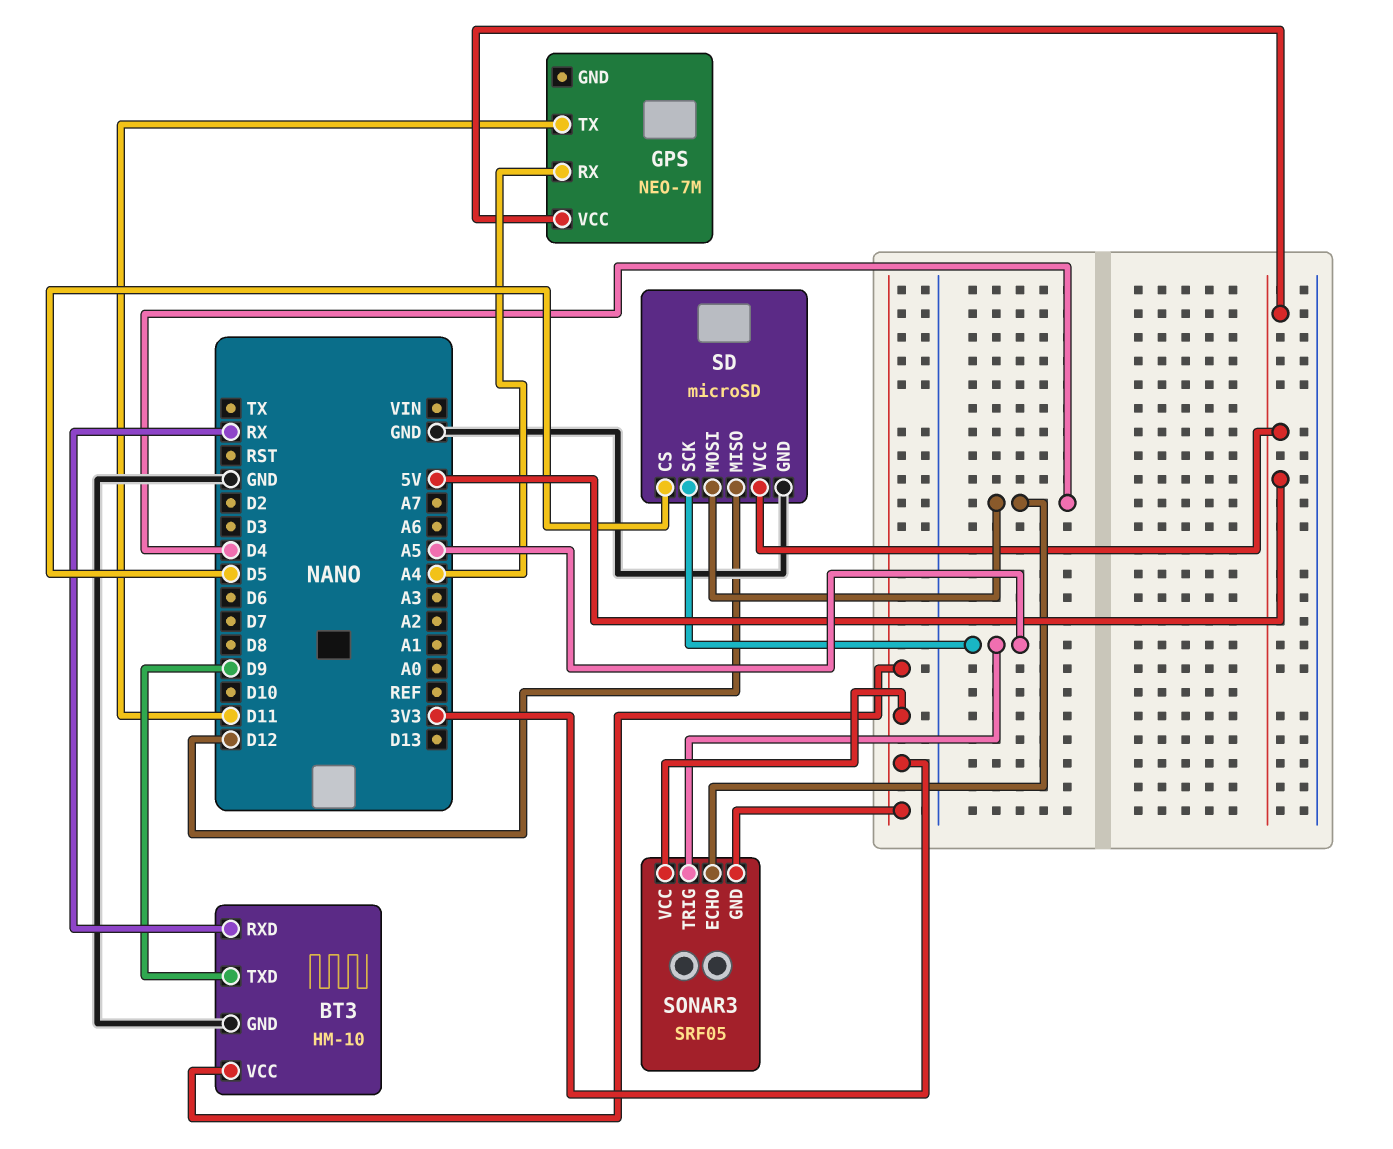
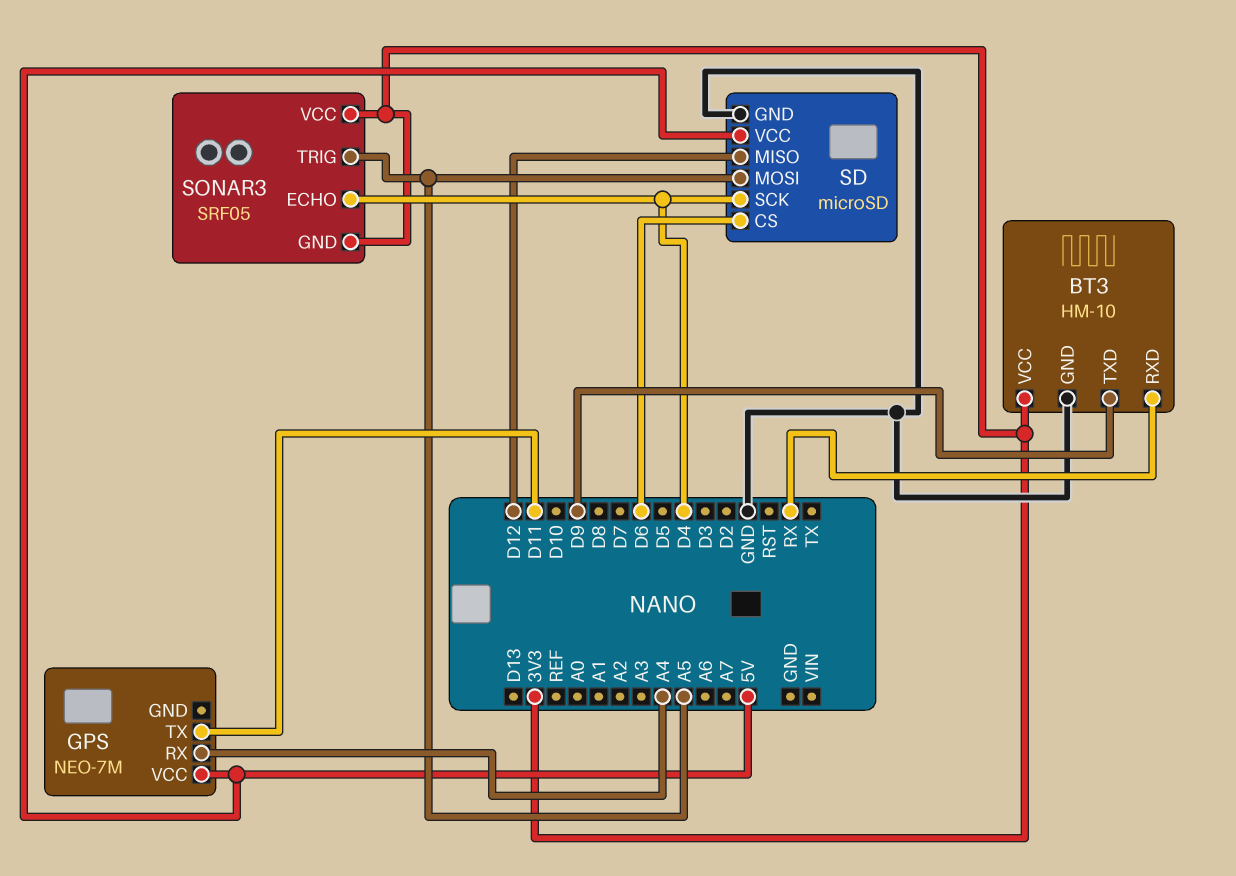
SD pin CS: D5 -> D6
SD pin MOSI: D4 -> A5
SD pin SCK: A5 -> D4

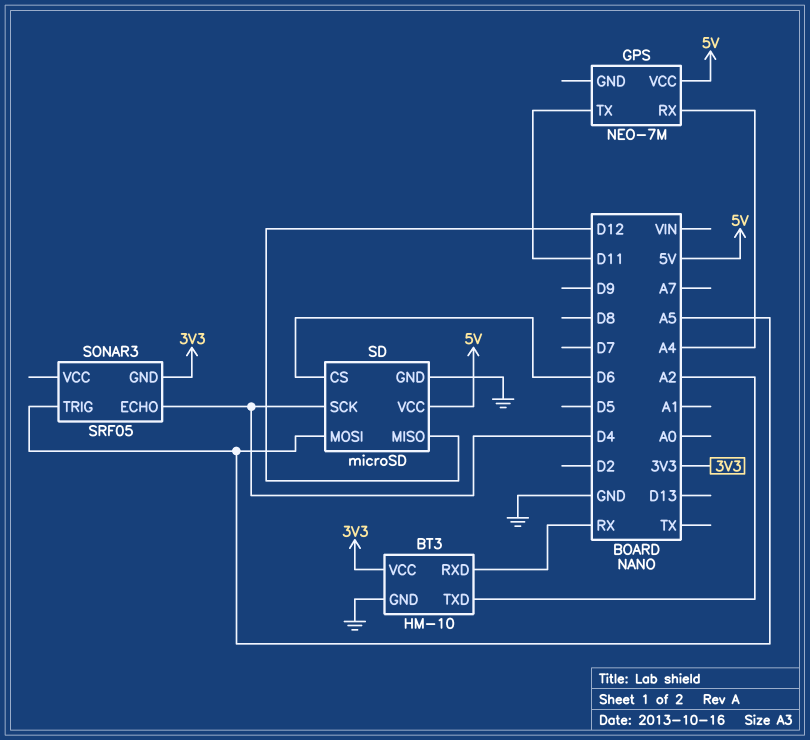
BT3 pin TXD: D9 -> A2
SONAR3 pin VCC: 3V3 -> none

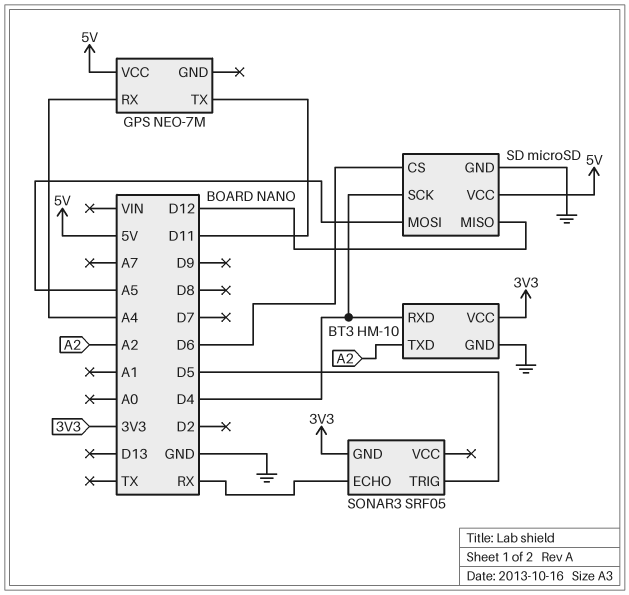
BT3 pin RXD: RX -> D4
SONAR3 pin ECHO: D4 -> RX
SONAR3 pin TRIG: A5 -> D5

